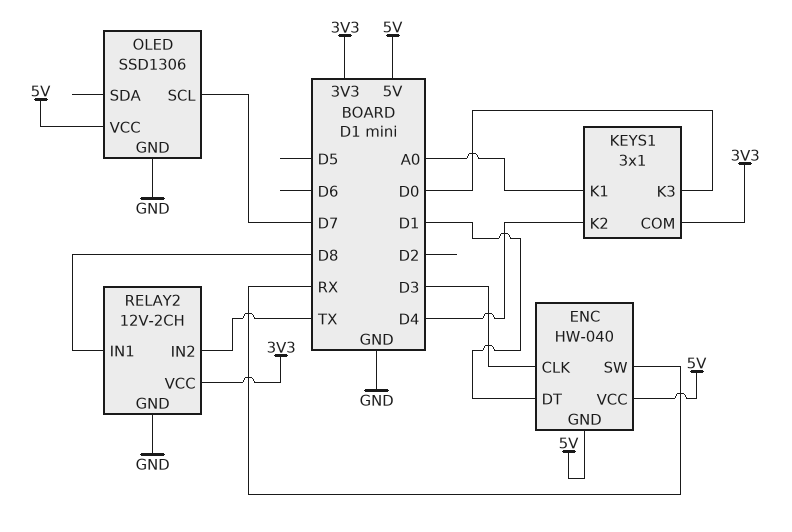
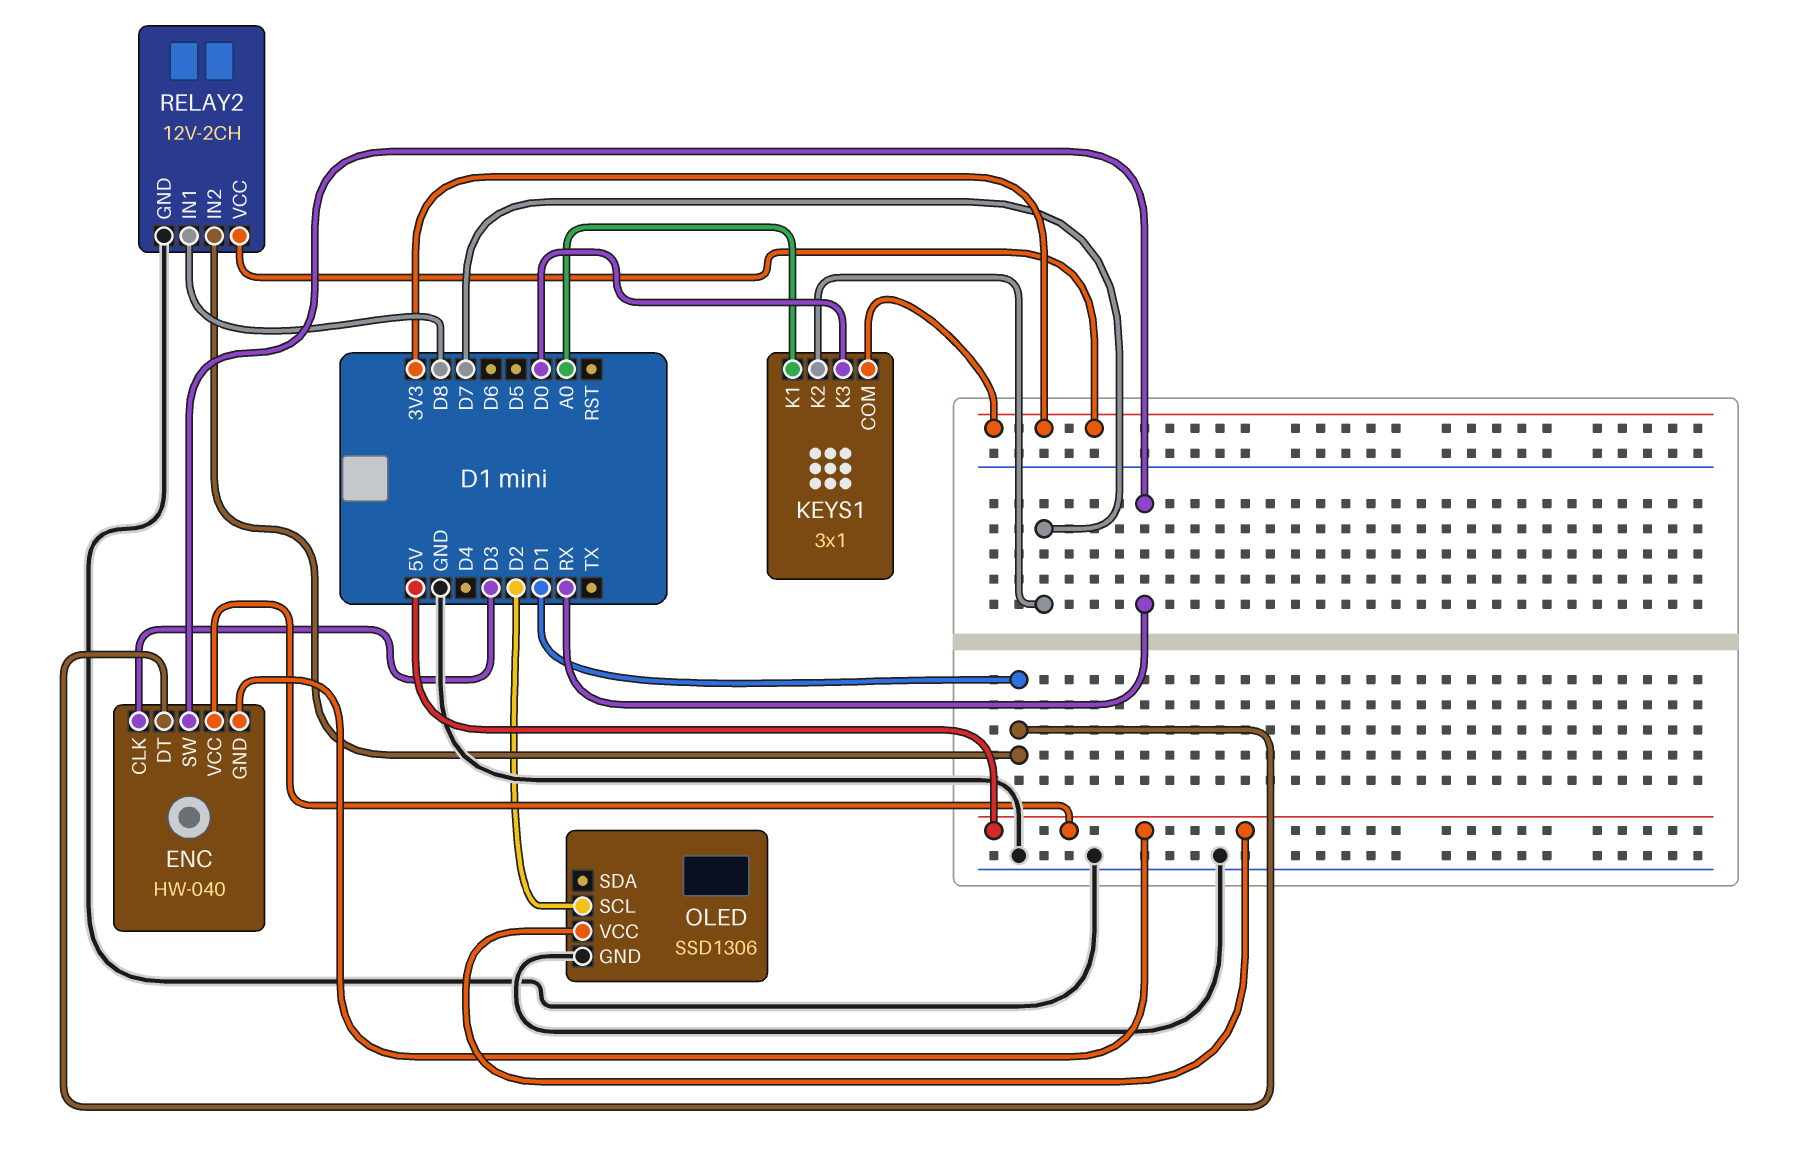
KEYS1 pin K2: D4 -> D7
OLED pin SCL: D7 -> D2
RELAY2 pin IN2: TX -> D1

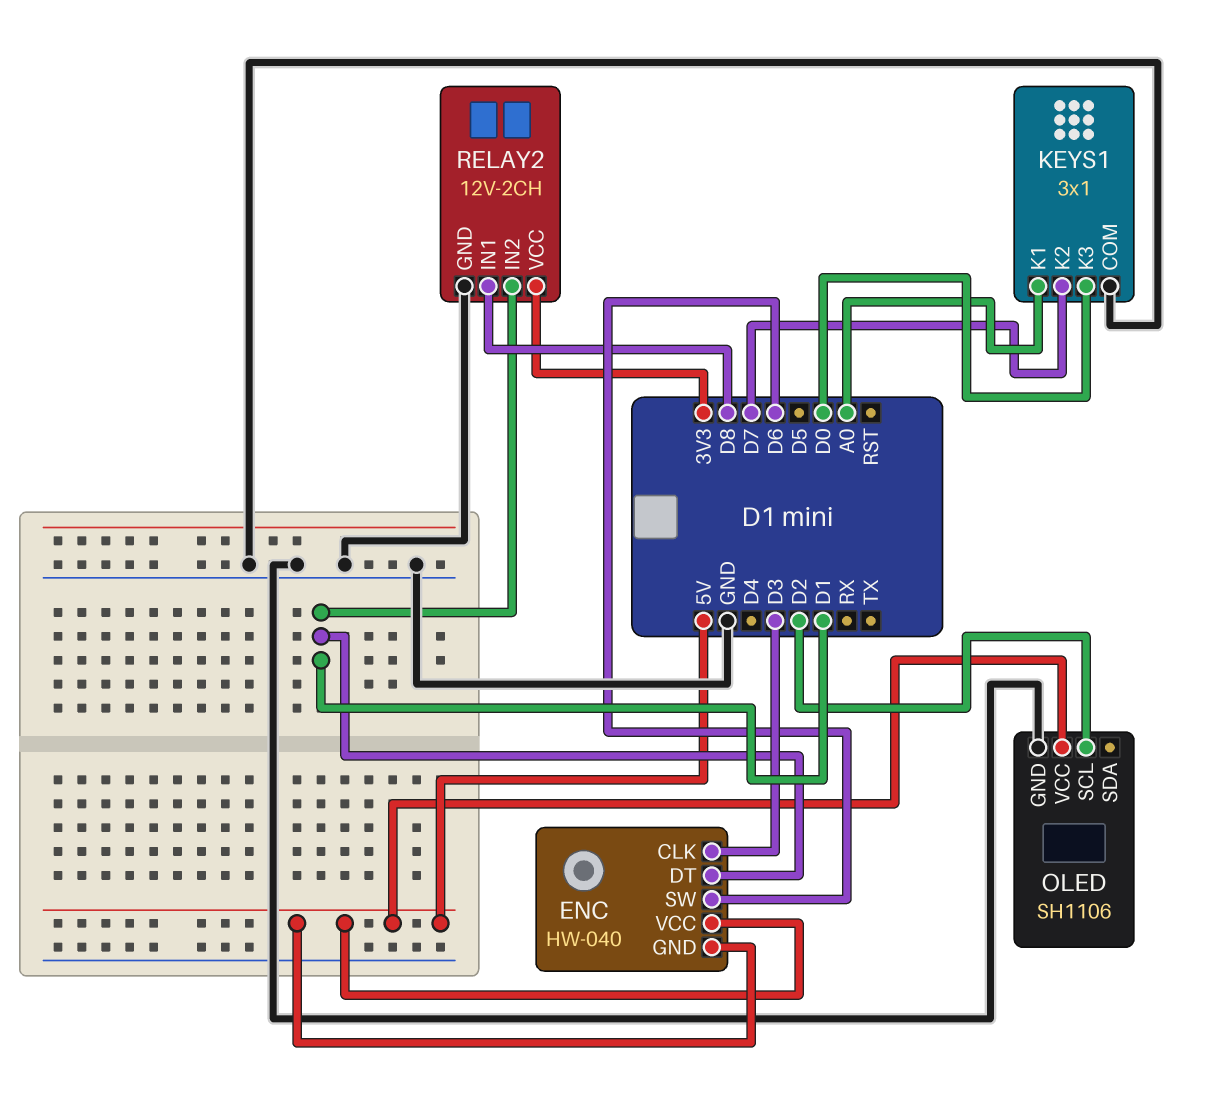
ENC pin SW: RX -> D6
KEYS1 pin COM: 3V3 -> GND
OLED: SSD1306 -> SH1106

